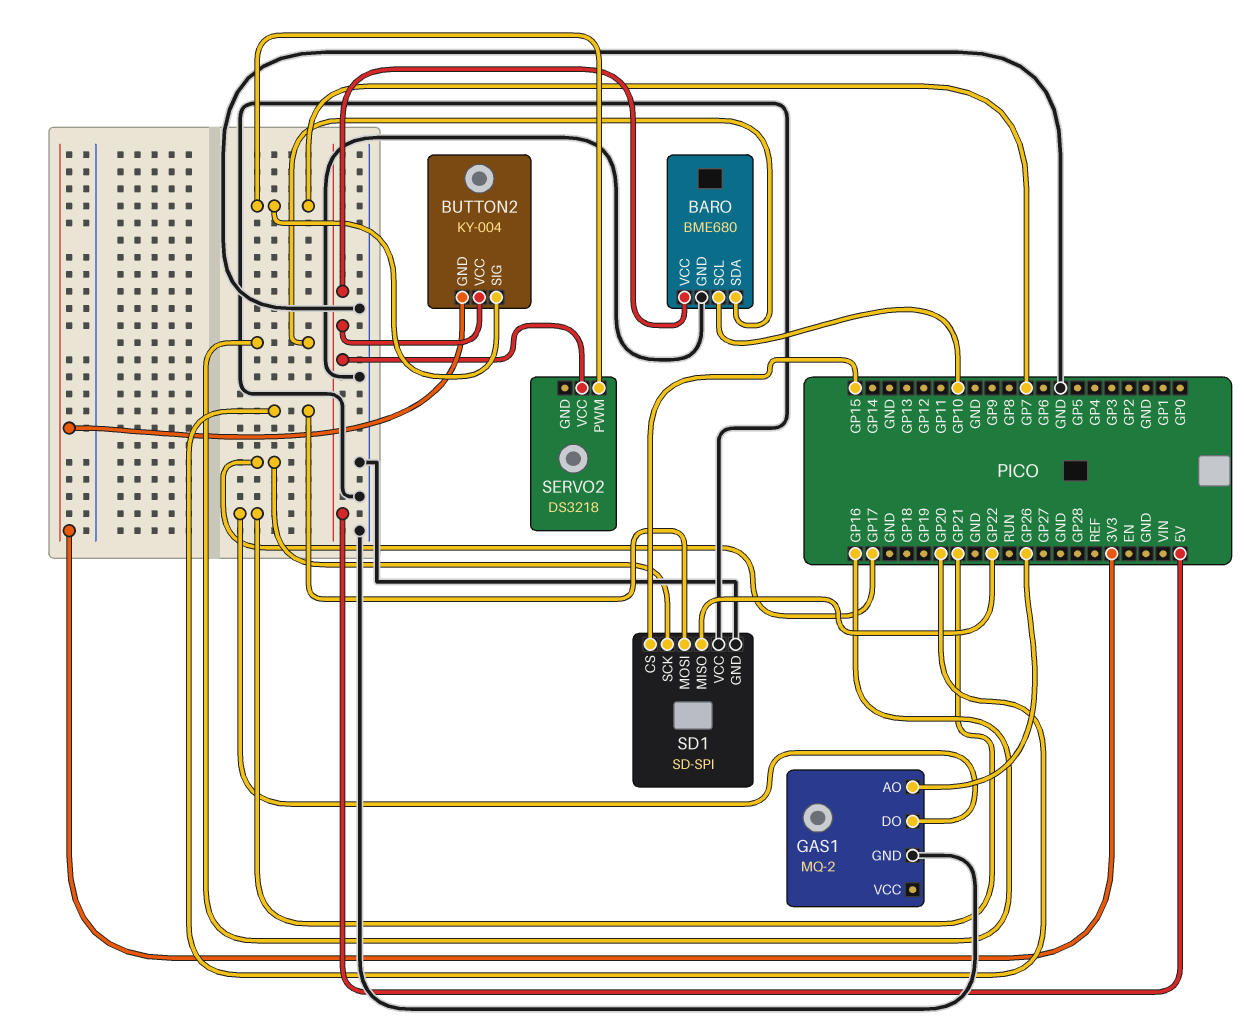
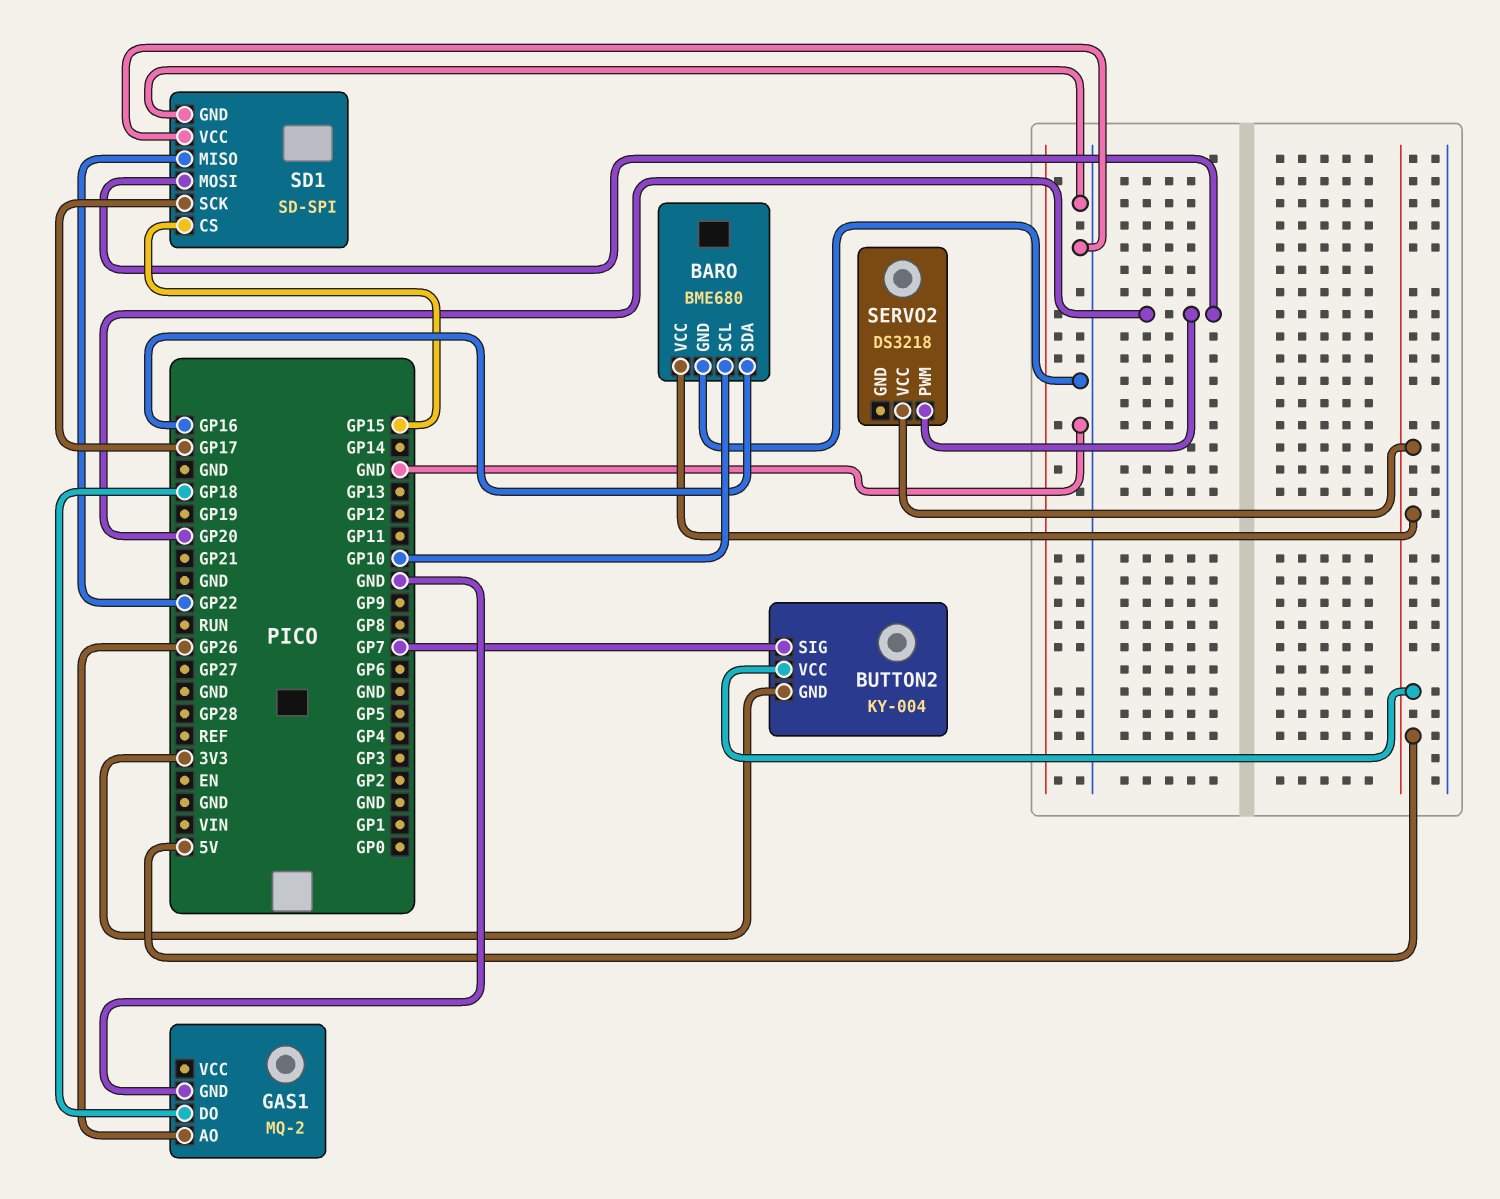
GAS1 pin DO: GP21 -> GP18
SERVO2 pin PWM: GP7 -> GP20

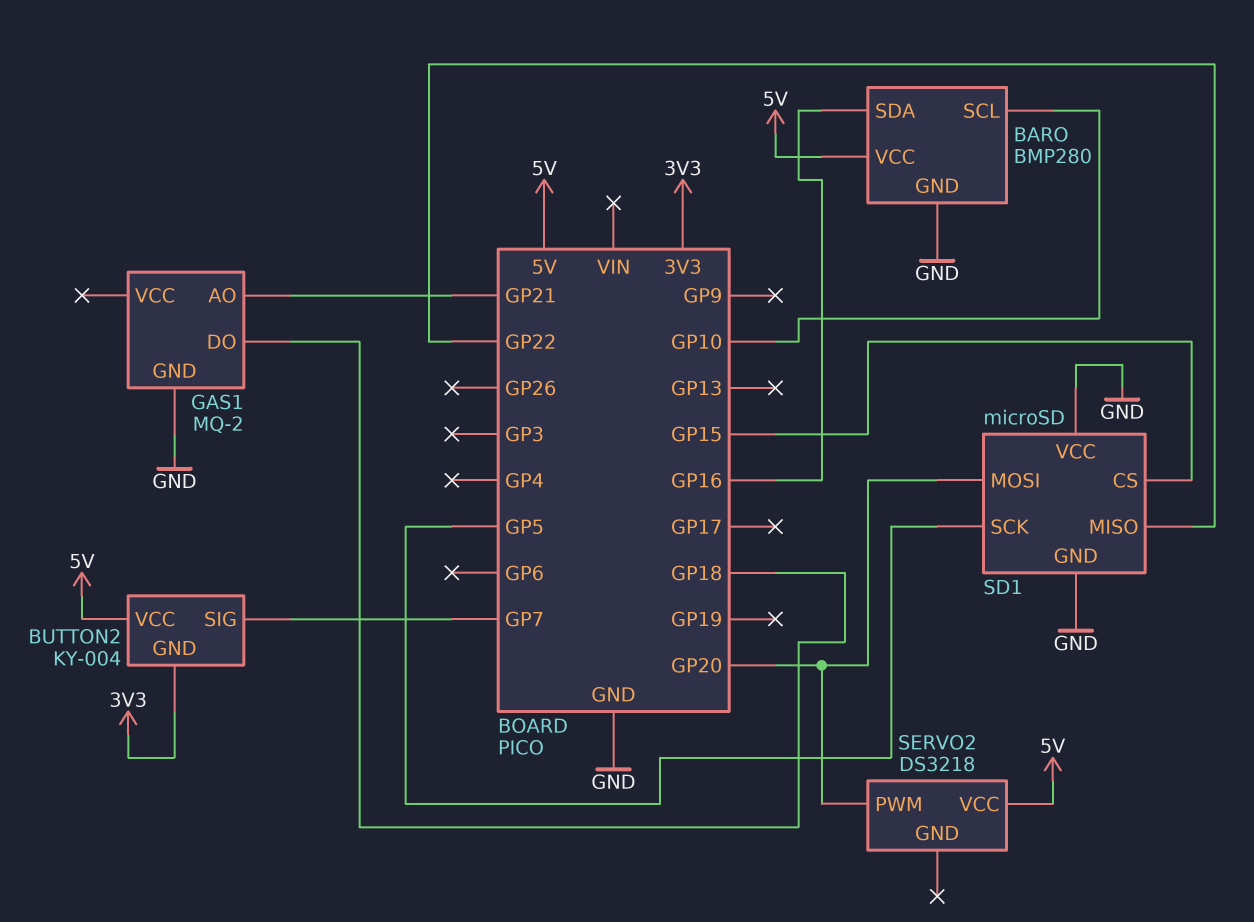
BARO: BME680 -> BMP280
GAS1 pin AO: GP26 -> GP21
SD1: SD-SPI -> microSD
SD1 pin SCK: GP17 -> GP5

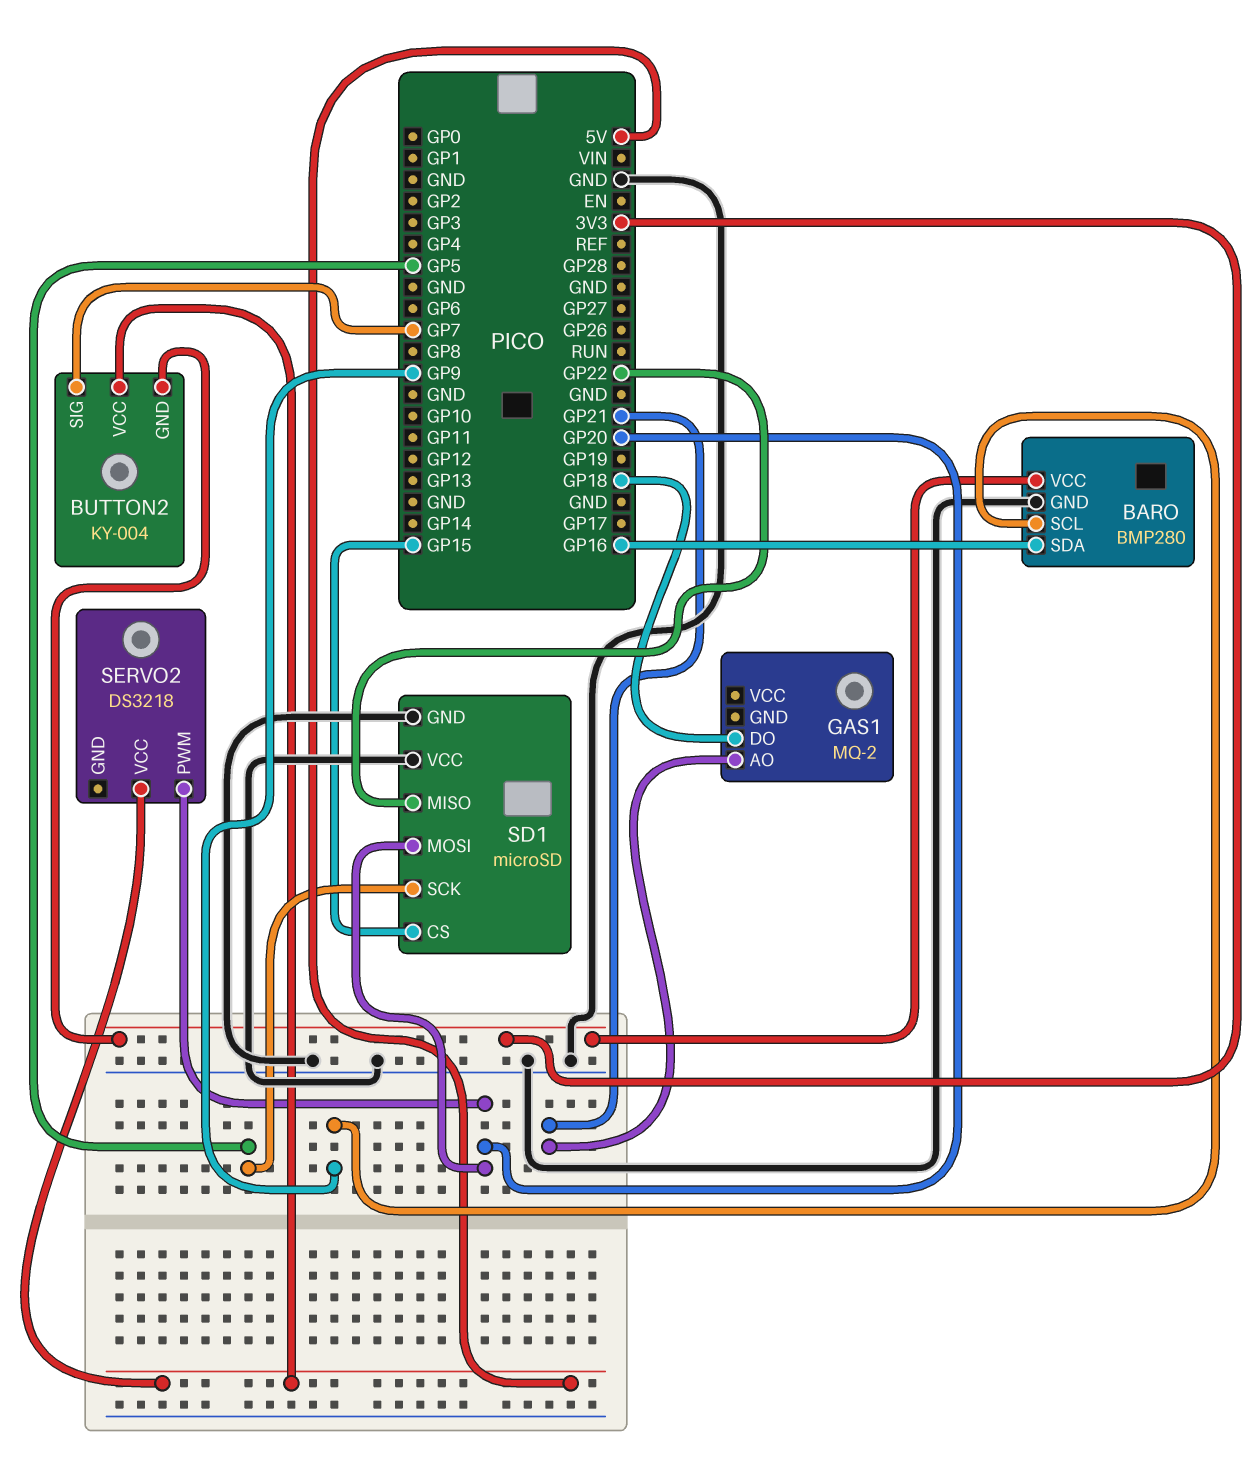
BARO pin SCL: GP10 -> GP9
BARO pin VCC: 5V -> 3V3
GAS1 pin GND: GND -> none

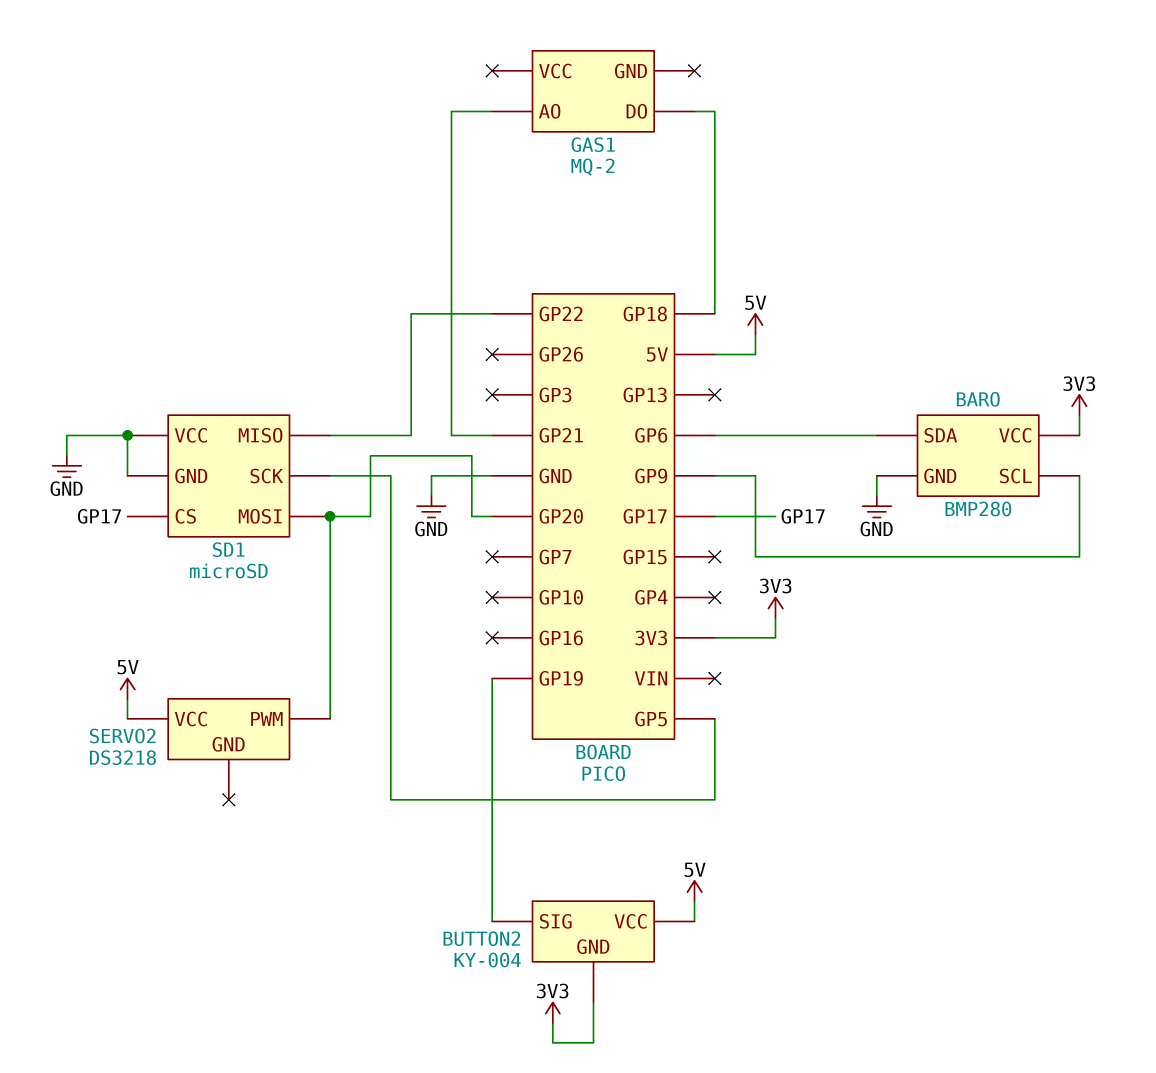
BARO pin SDA: GP16 -> GP6
BUTTON2 pin SIG: GP7 -> GP19
SD1 pin CS: GP15 -> GP17

